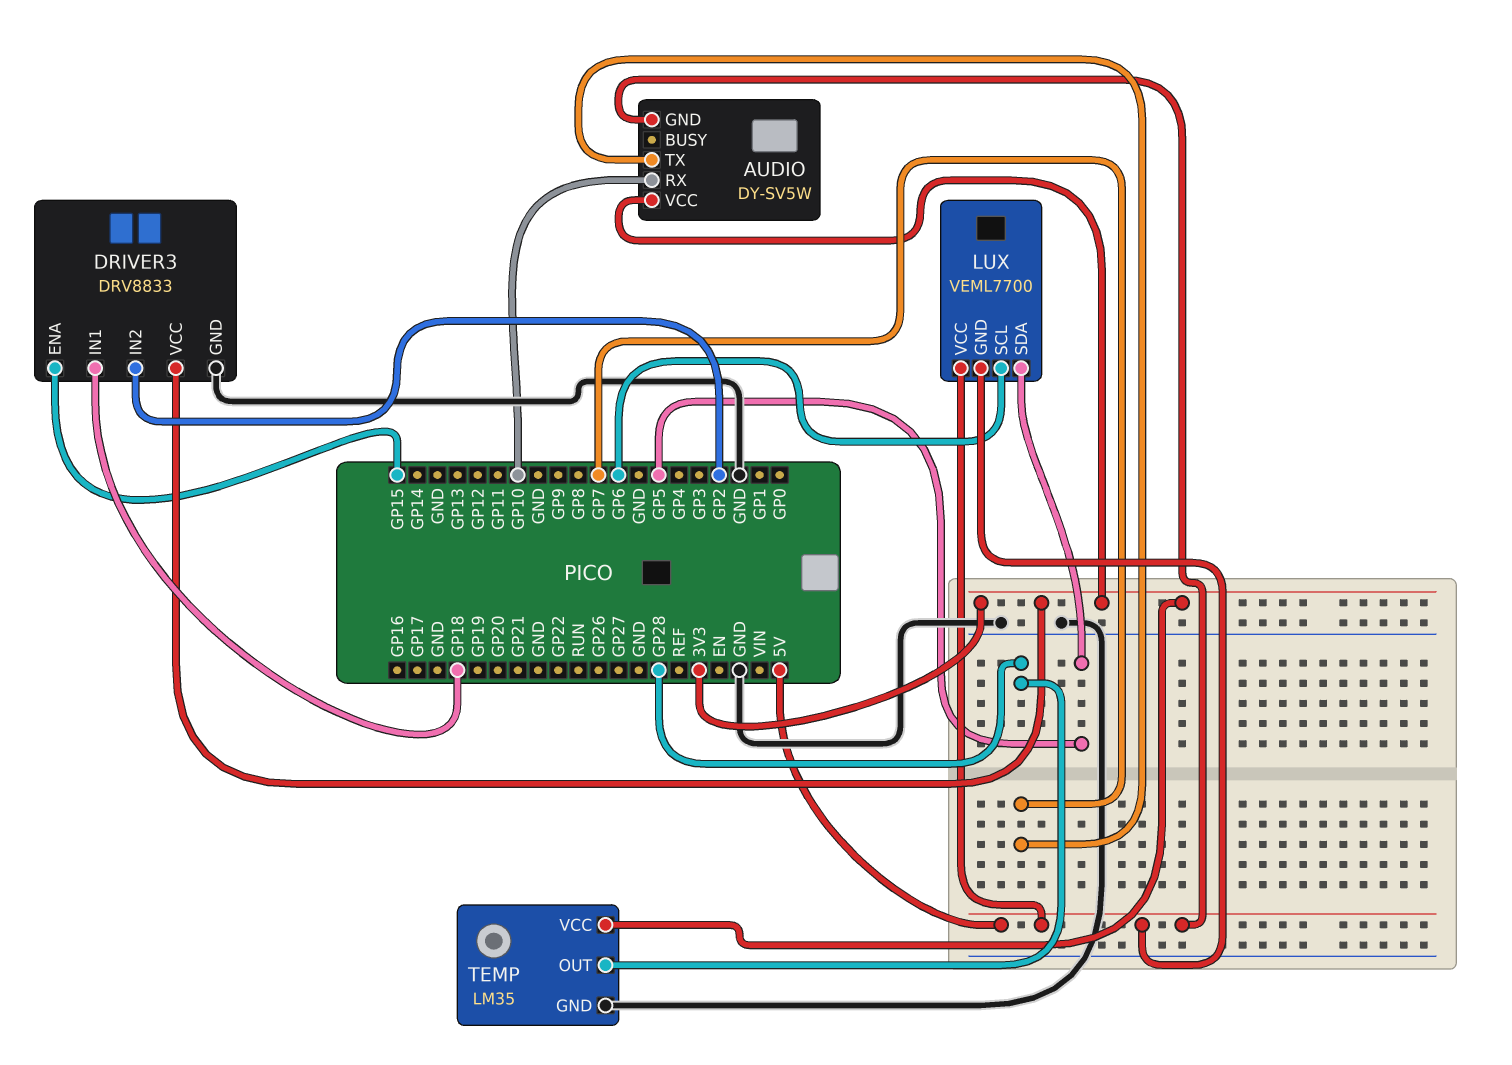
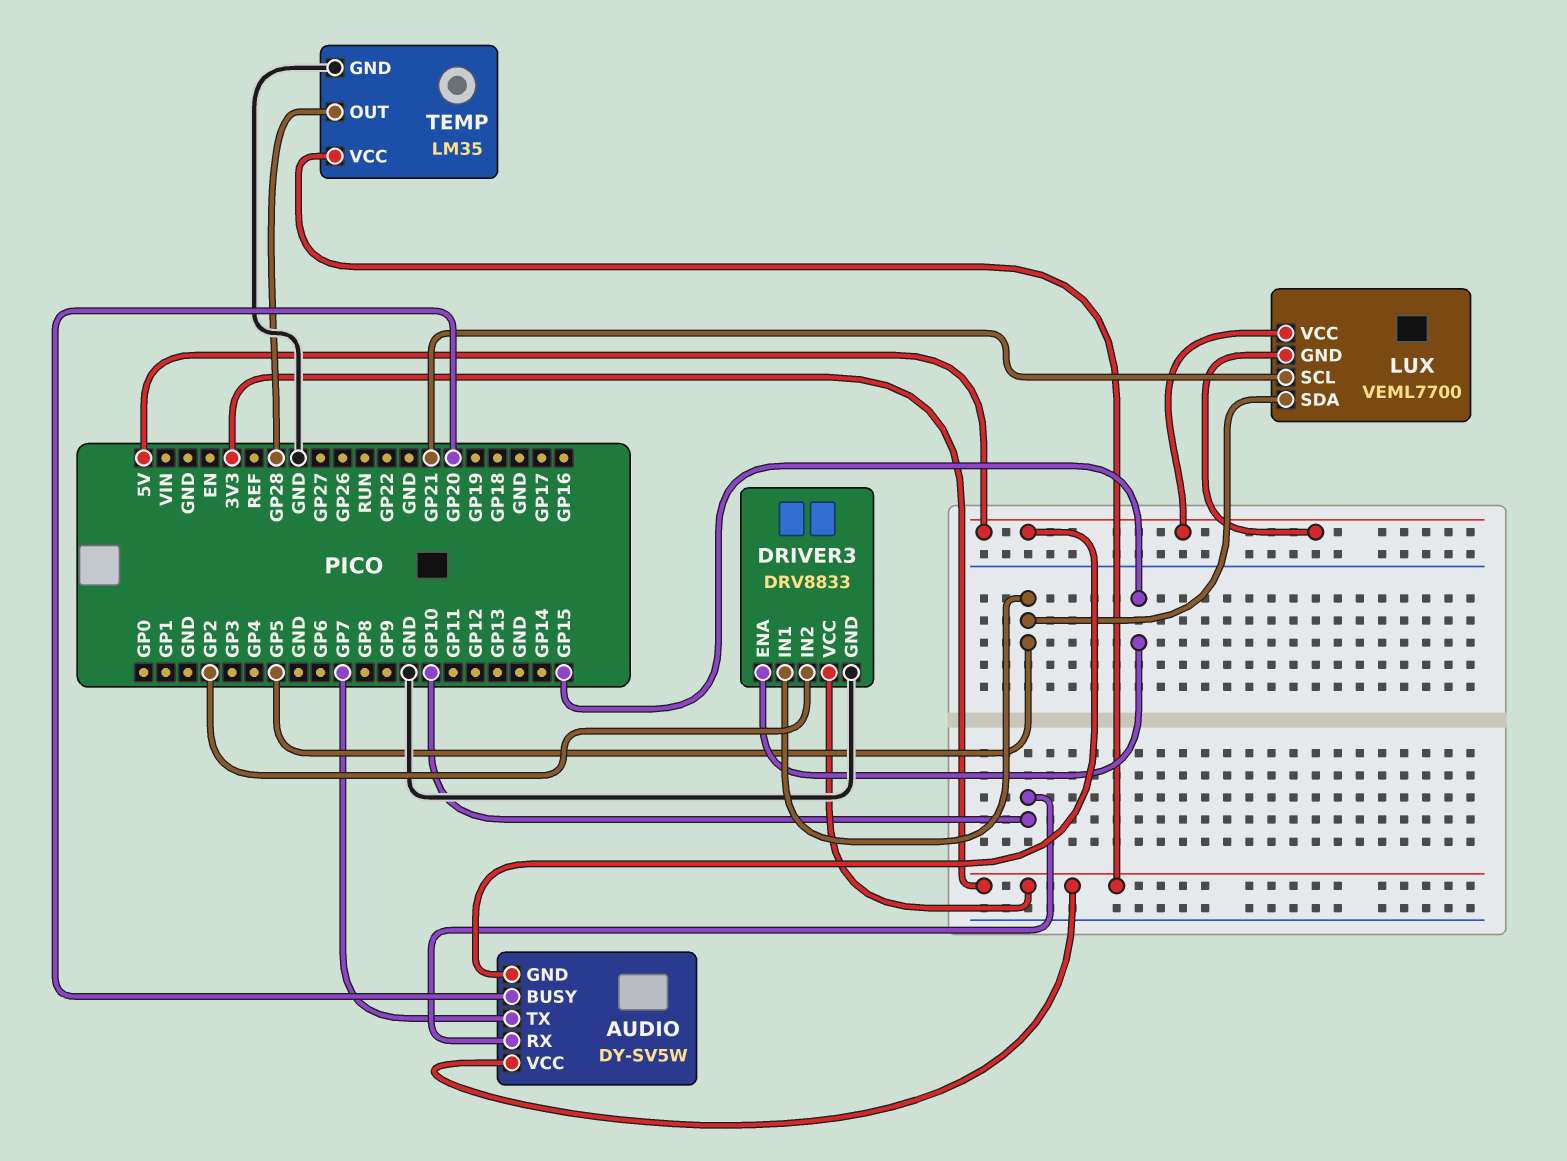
AUDIO pin BUSY: none -> GP20
DRIVER3 pin IN1: GP18 -> GP5
LUX pin SCL: GP6 -> GP21

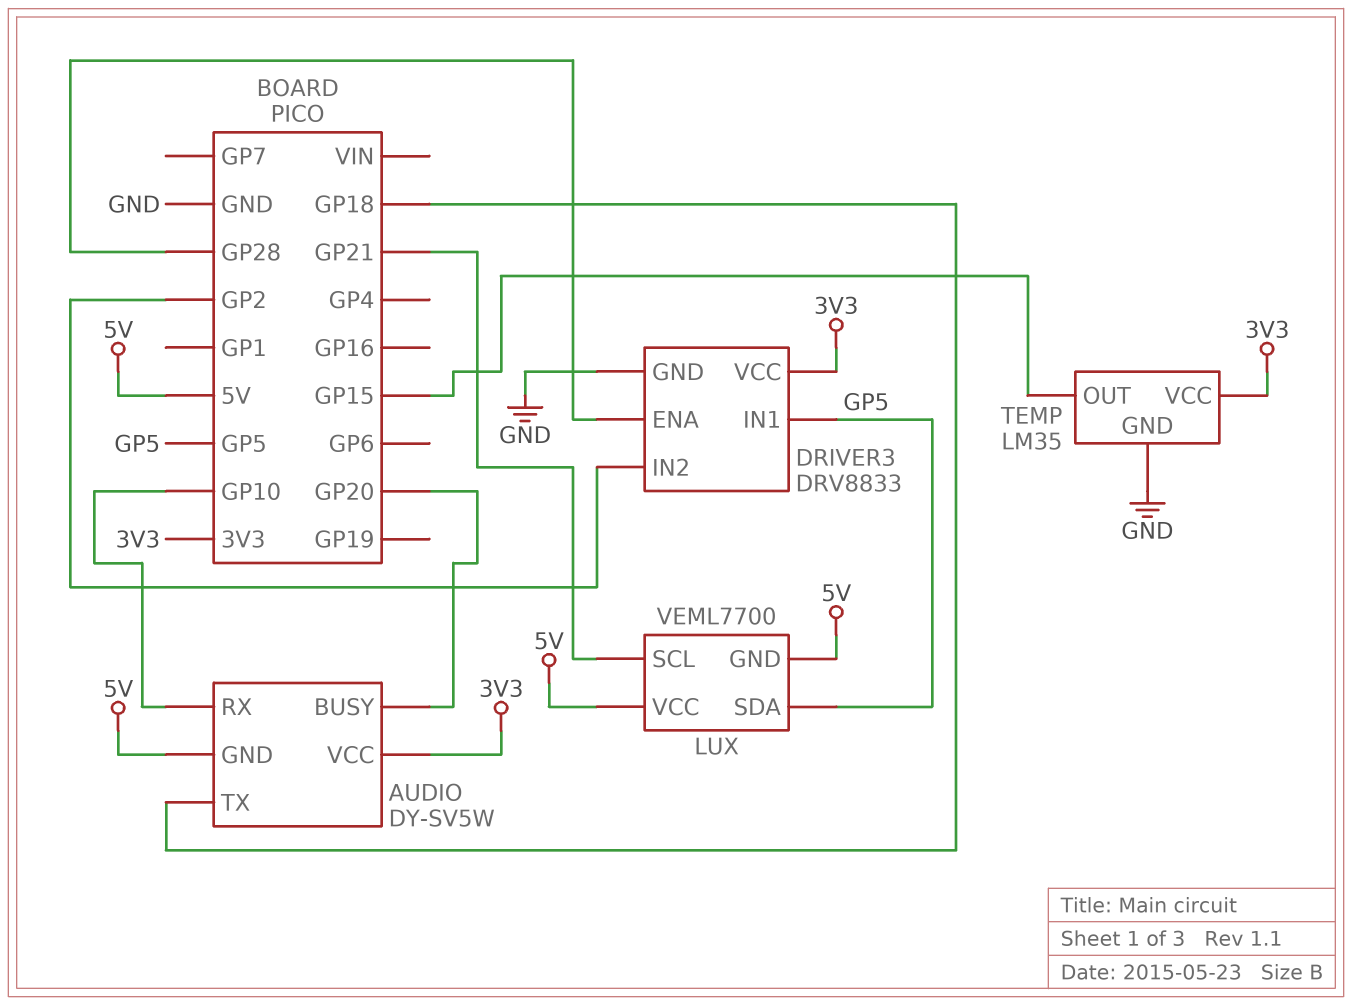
AUDIO pin TX: GP7 -> GP18
DRIVER3 pin ENA: GP15 -> GP28
TEMP pin OUT: GP28 -> GP15

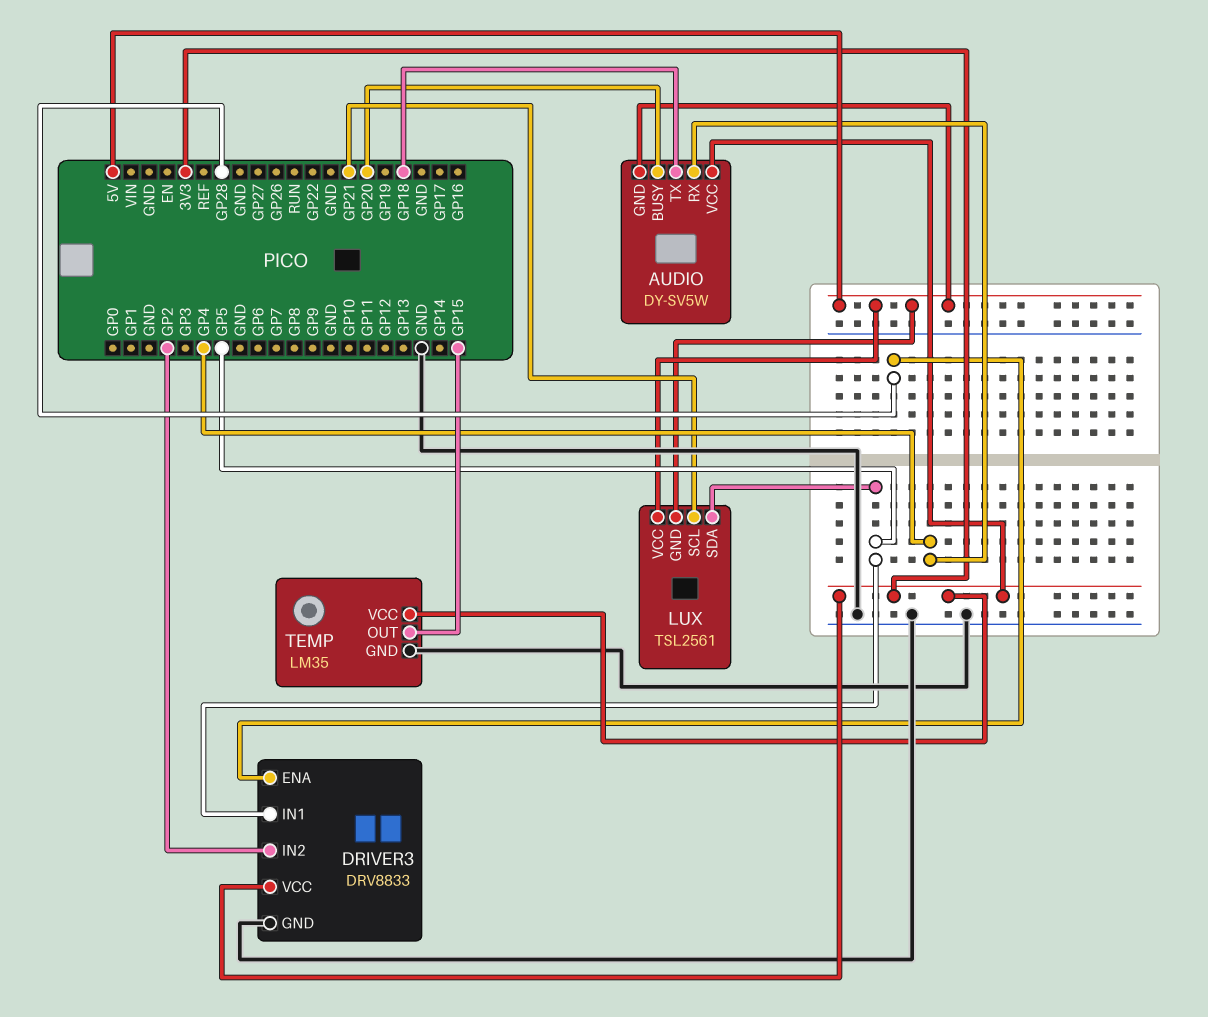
AUDIO pin RX: GP10 -> GP4
LUX: VEML7700 -> TSL2561

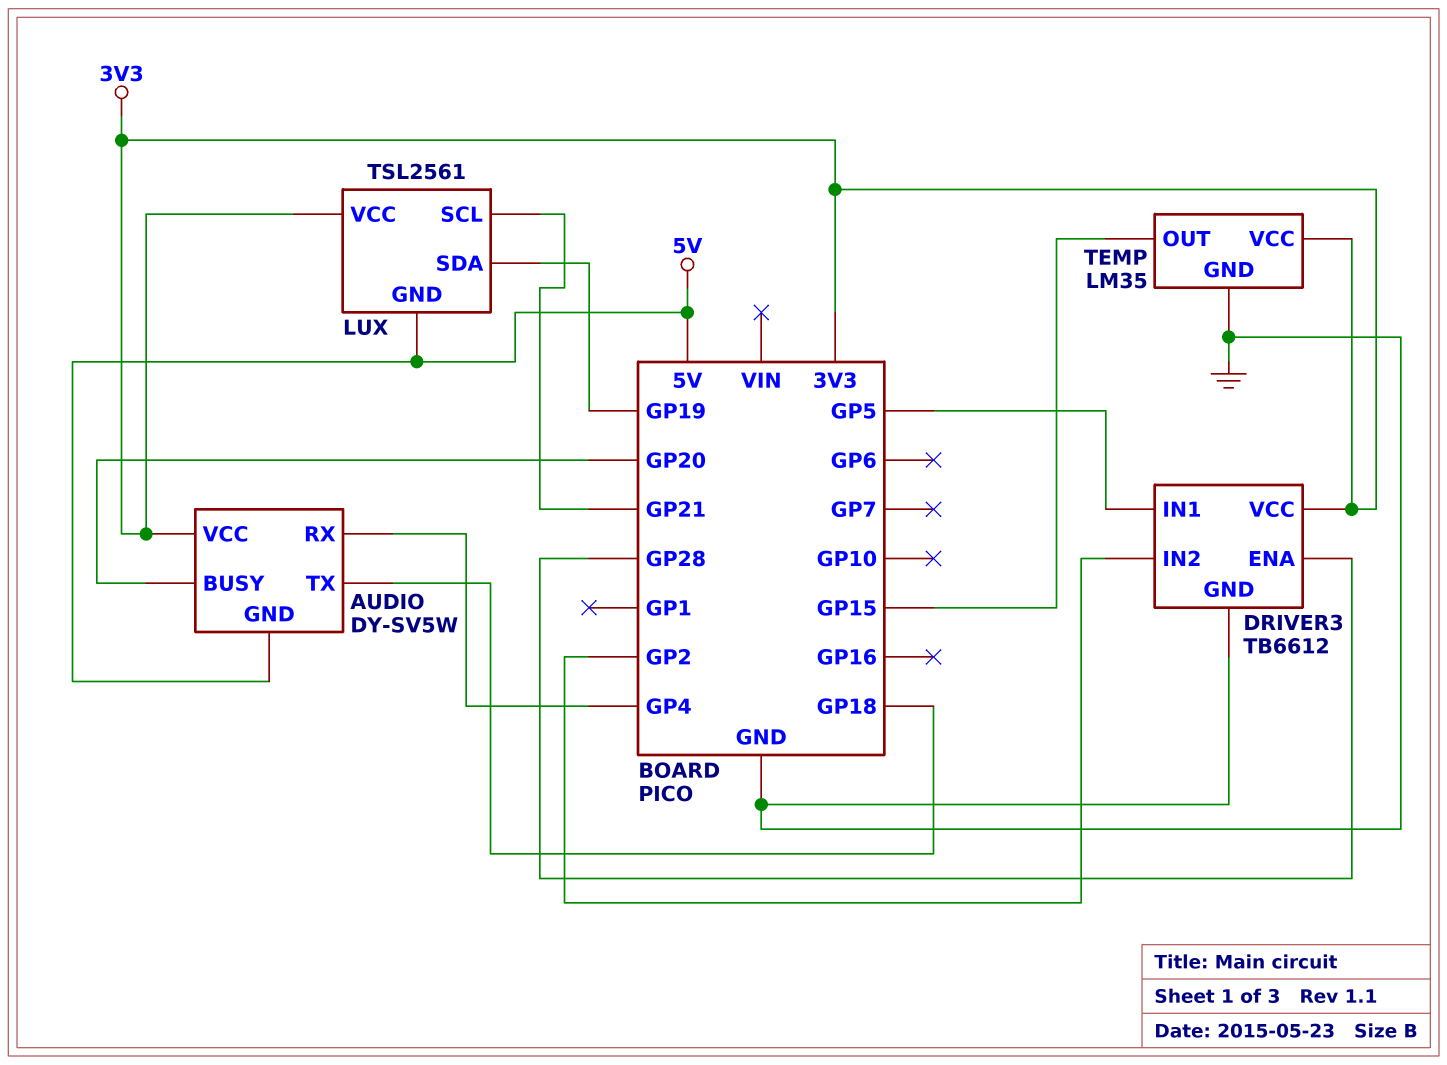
DRIVER3: DRV8833 -> TB6612
LUX pin SDA: GP5 -> GP19
LUX pin VCC: 5V -> 3V3

